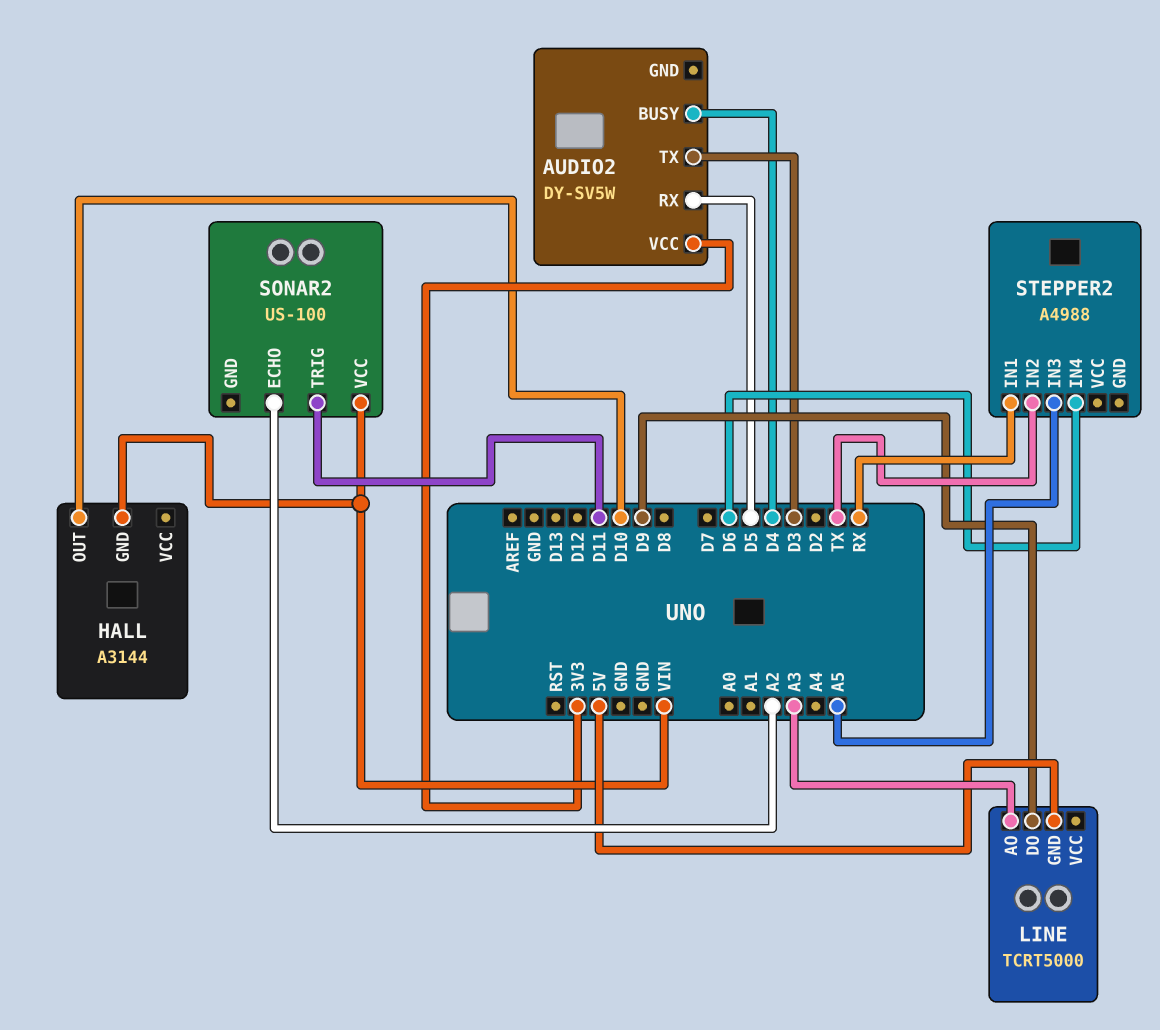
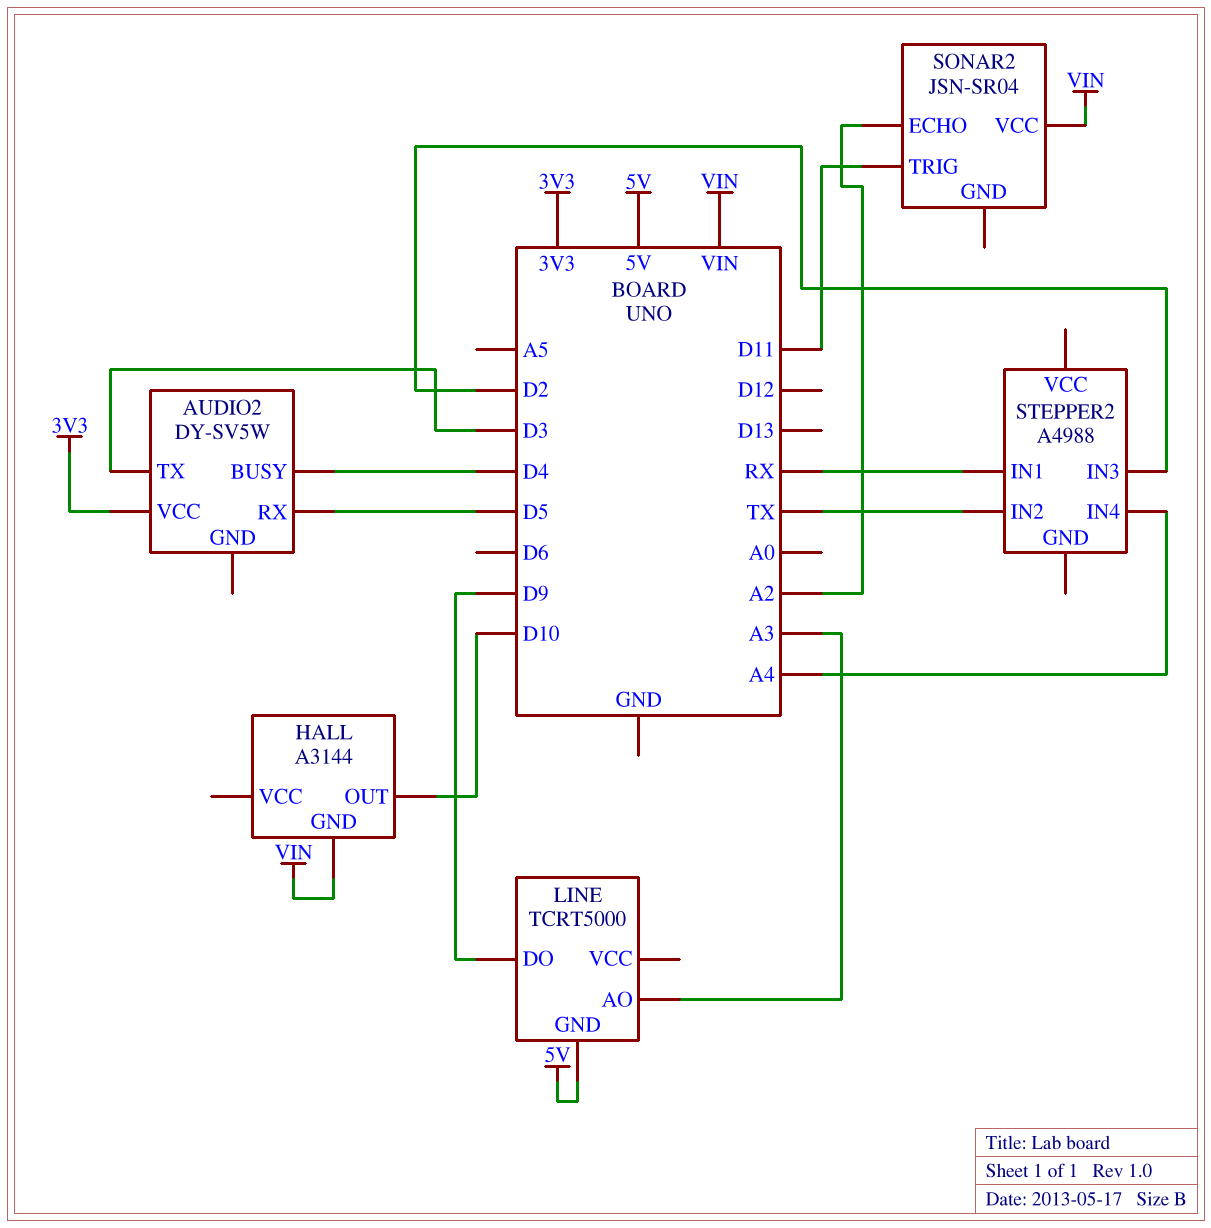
SONAR2: US-100 -> JSN-SR04
STEPPER2 pin IN3: A5 -> D2
STEPPER2 pin IN4: D6 -> A4

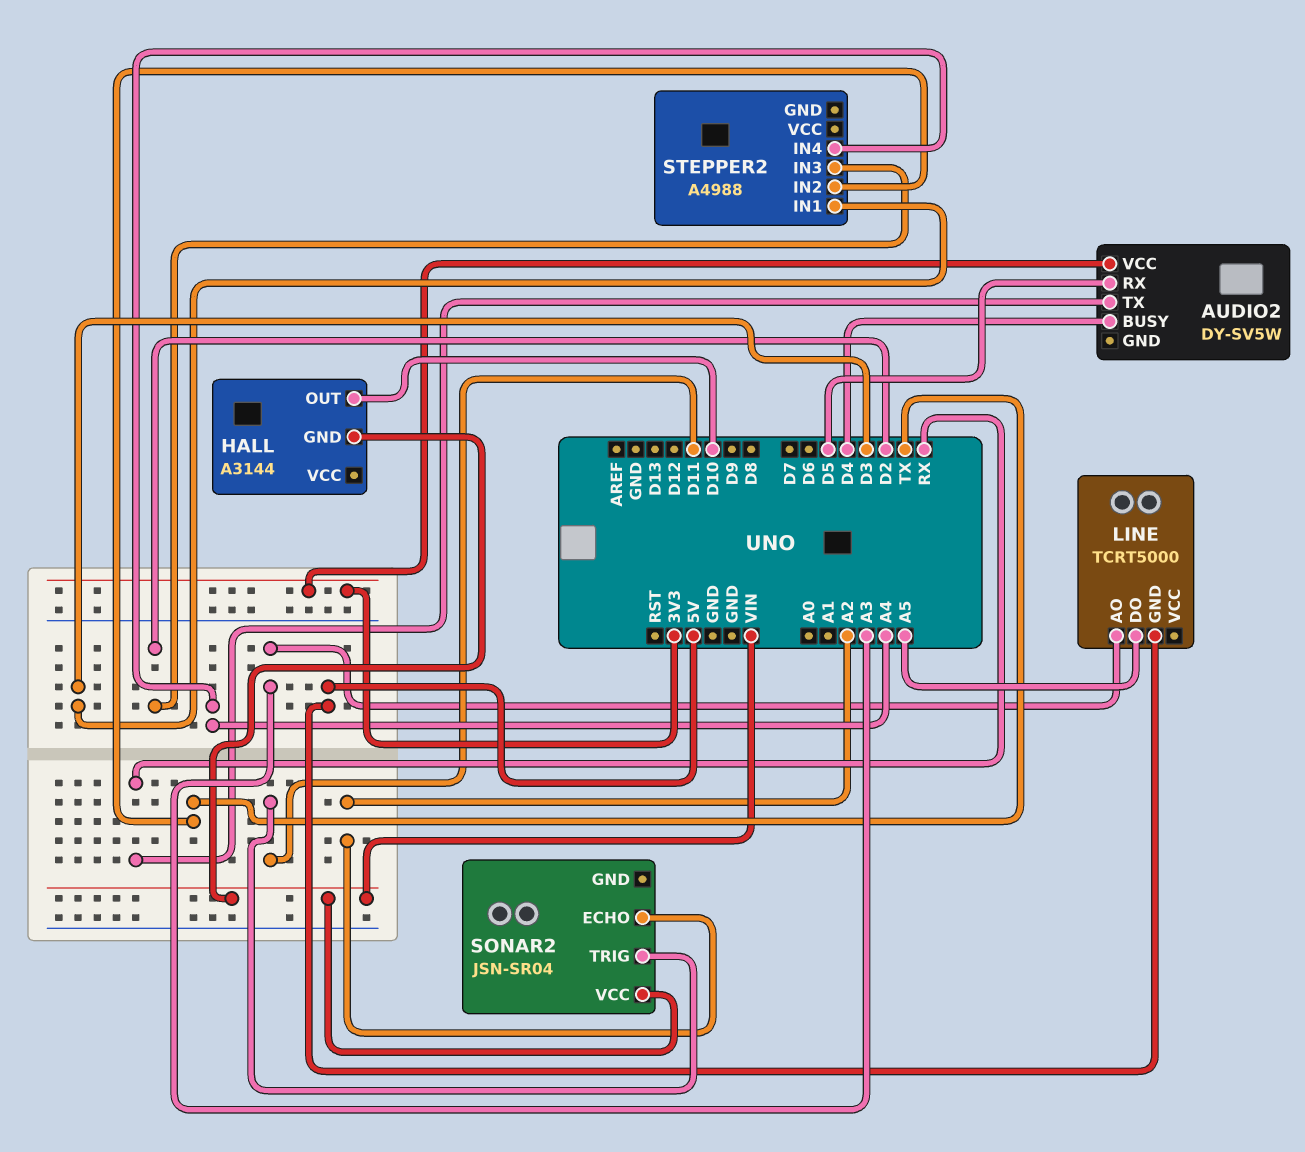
AUDIO2 pin TX: D3 -> RX
LINE pin DO: D9 -> A5
STEPPER2 pin IN1: RX -> D3

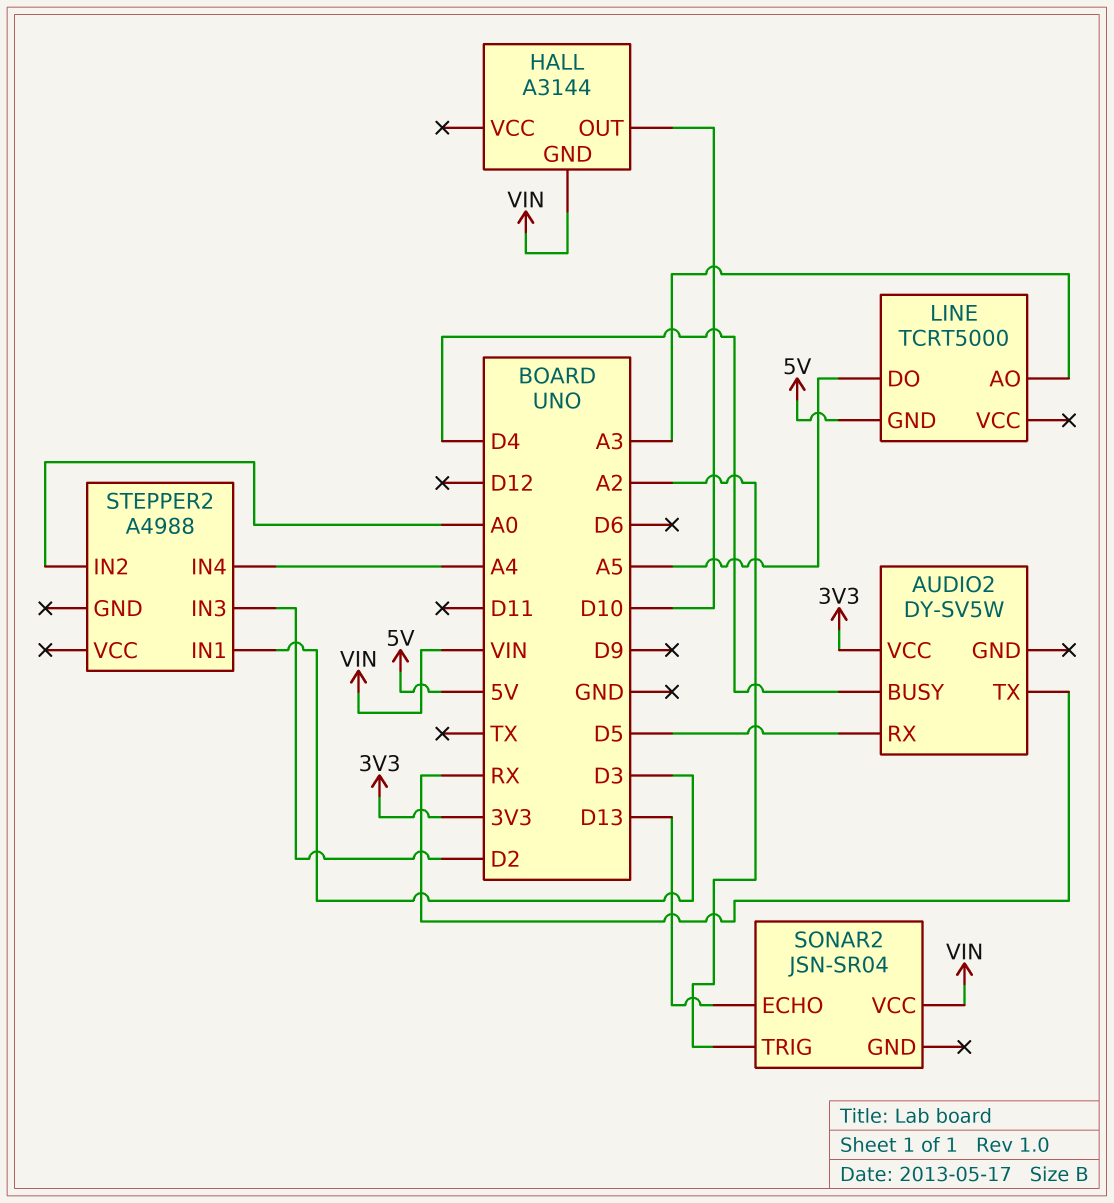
SONAR2 pin ECHO: A2 -> D13
SONAR2 pin TRIG: D11 -> A2
STEPPER2 pin IN2: TX -> A0

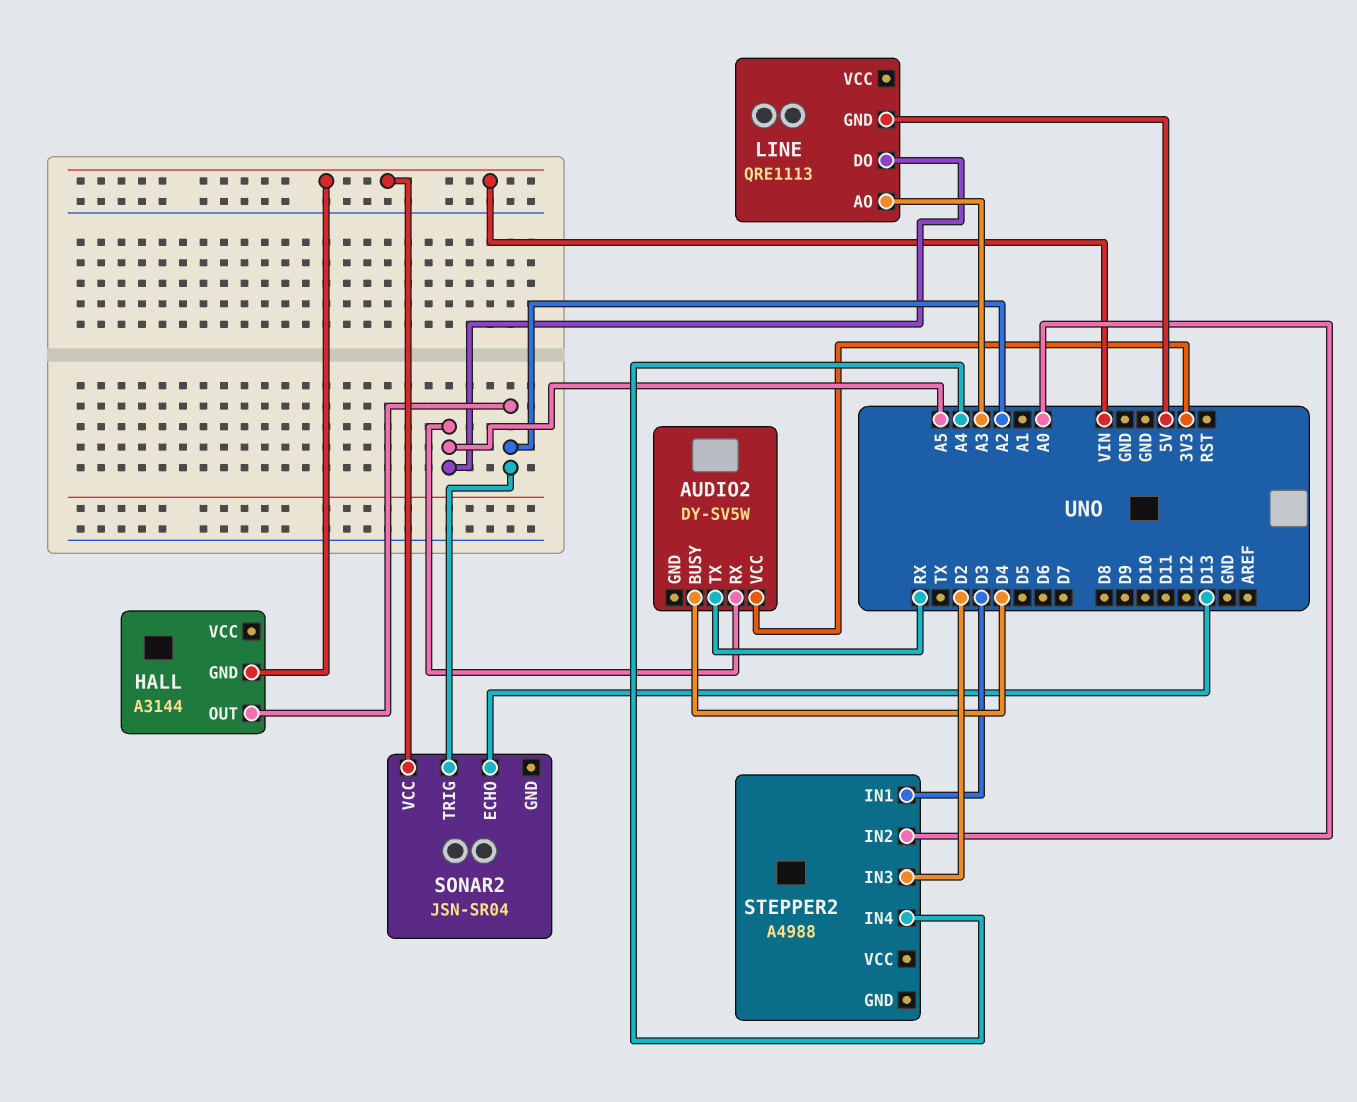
AUDIO2 pin RX: D5 -> A5
HALL pin OUT: D10 -> A2
LINE: TCRT5000 -> QRE1113

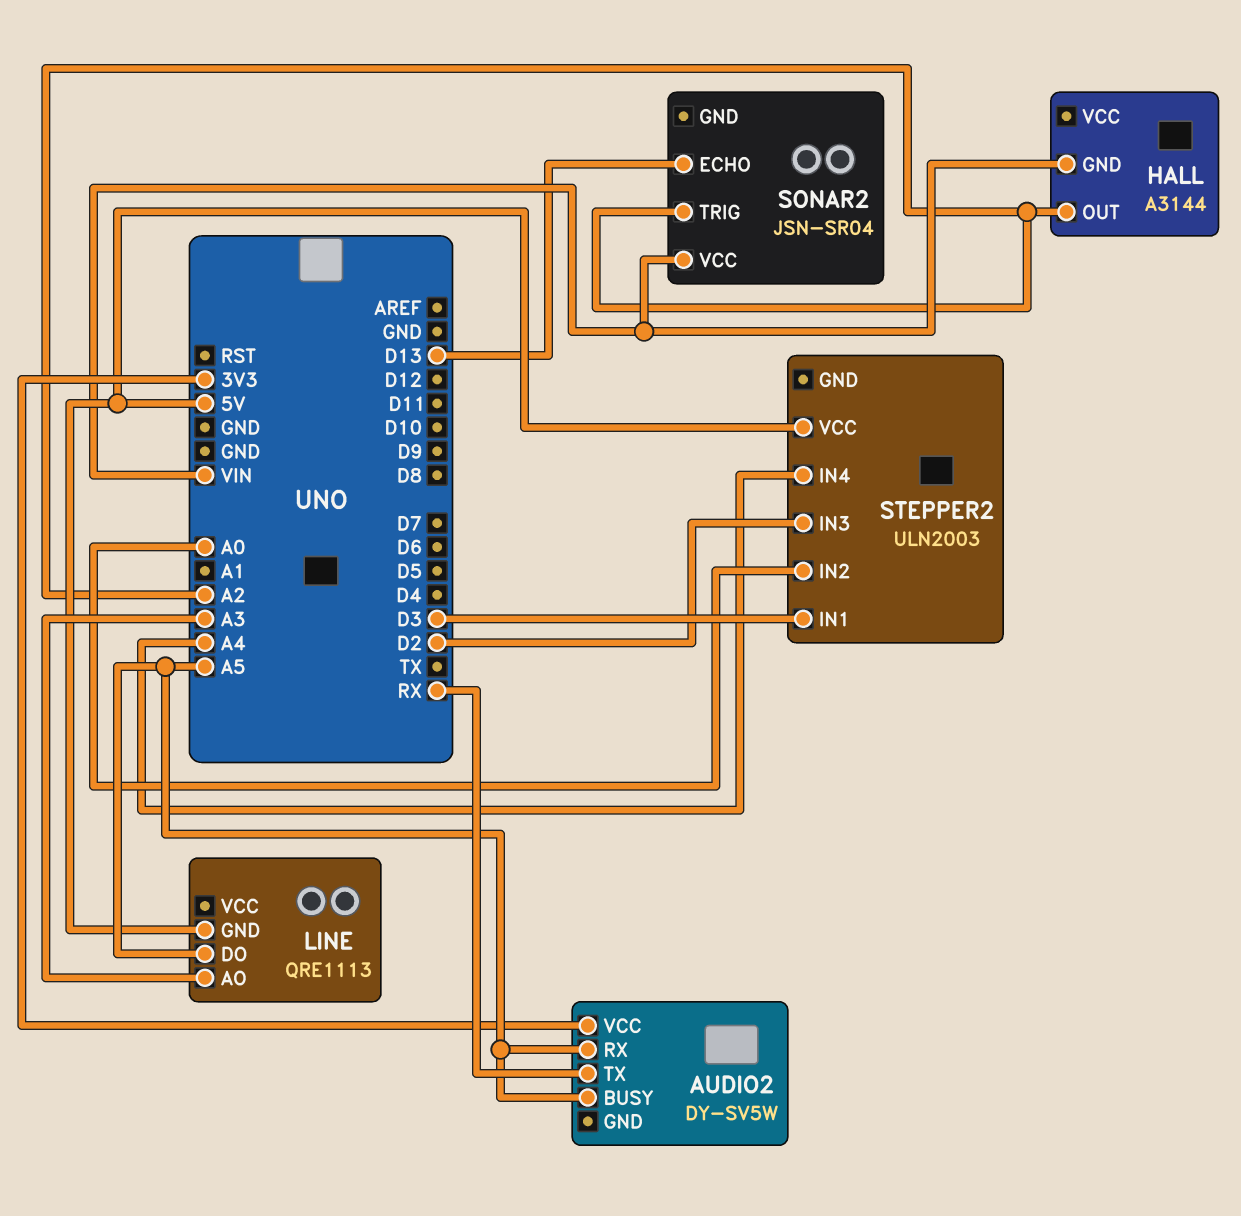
AUDIO2 pin BUSY: D4 -> A5
STEPPER2: A4988 -> ULN2003
STEPPER2 pin VCC: none -> 5V

